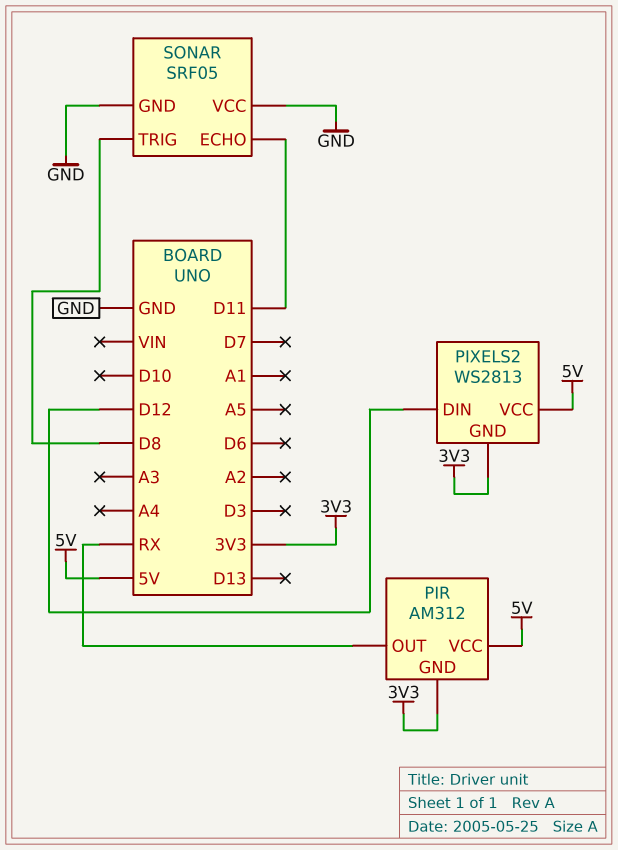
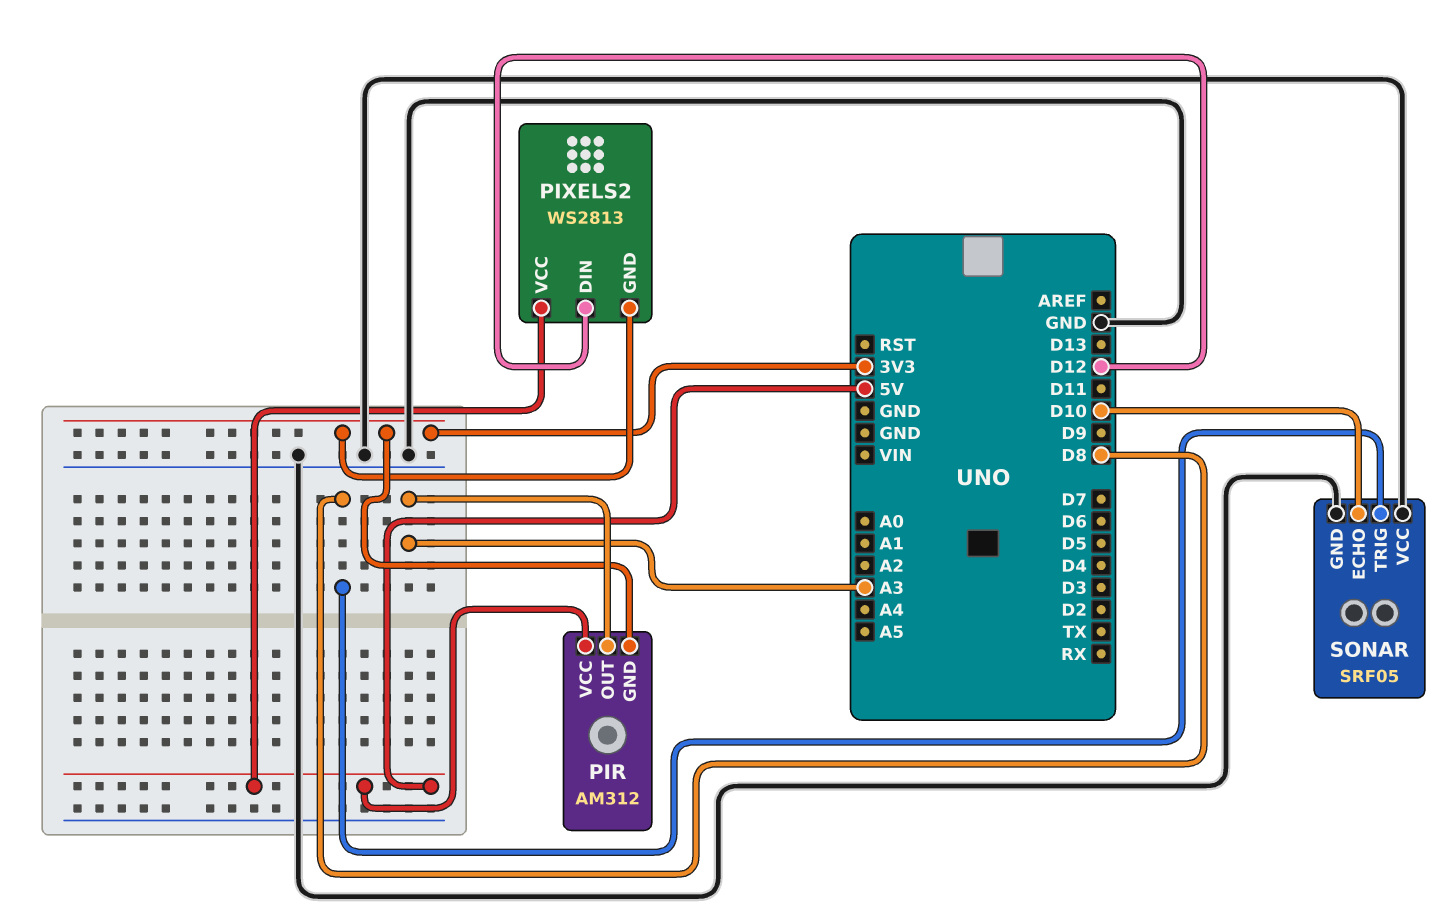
PIR pin OUT: RX -> A3
SONAR pin ECHO: D11 -> D10

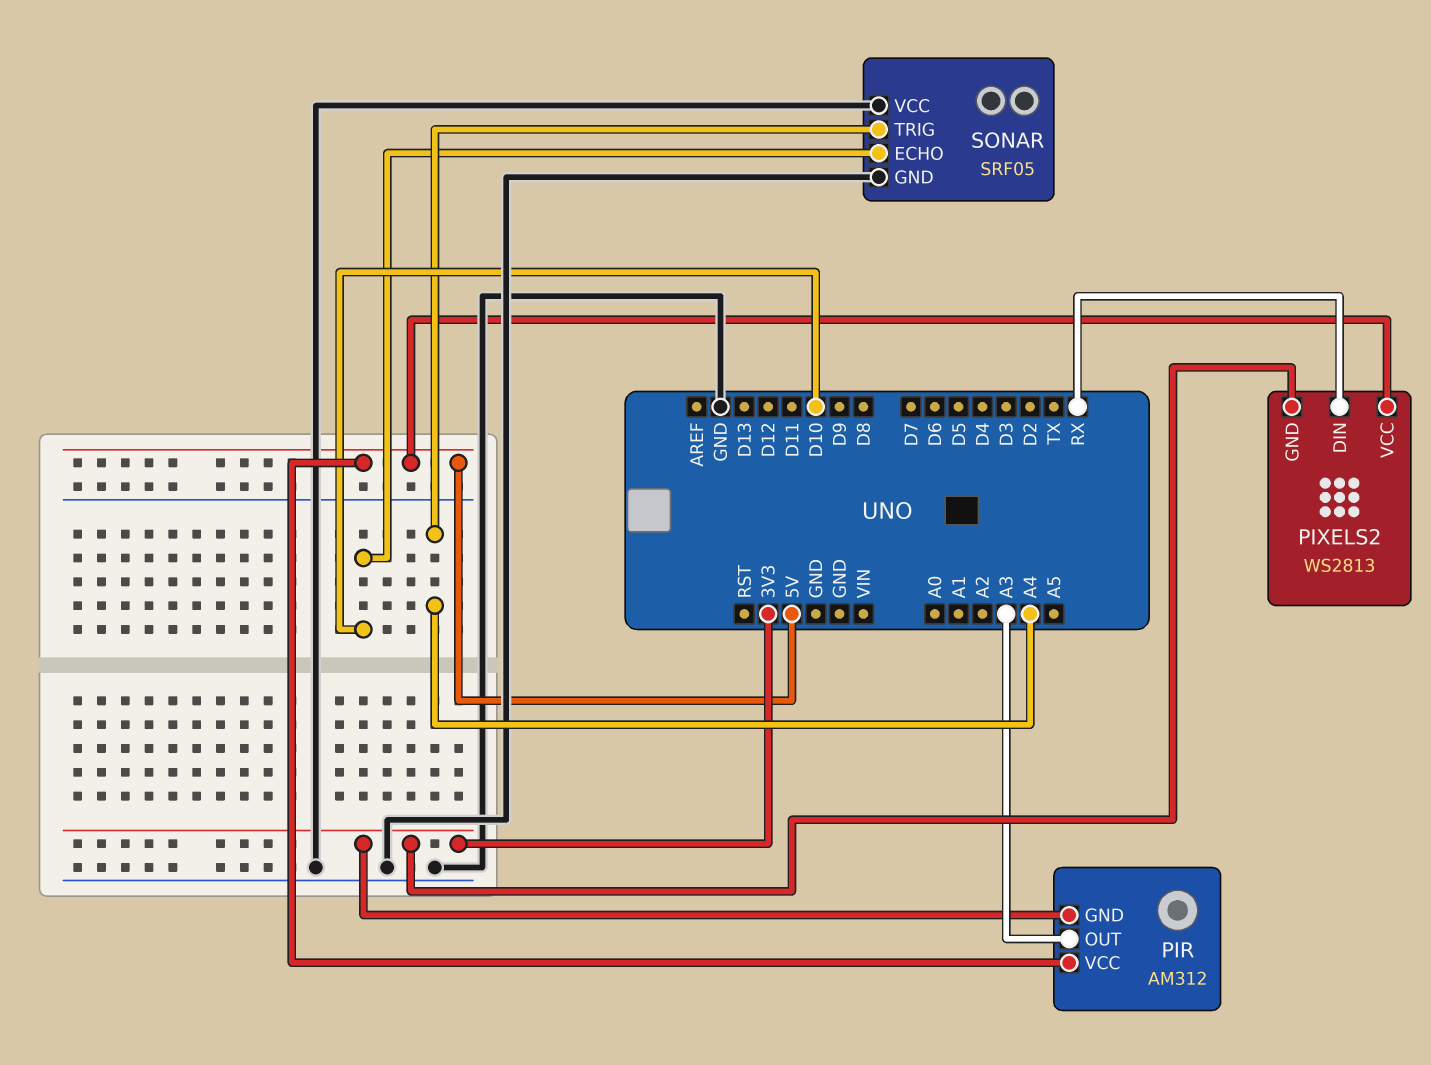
PIXELS2 pin DIN: D12 -> RX
SONAR pin TRIG: D8 -> A4

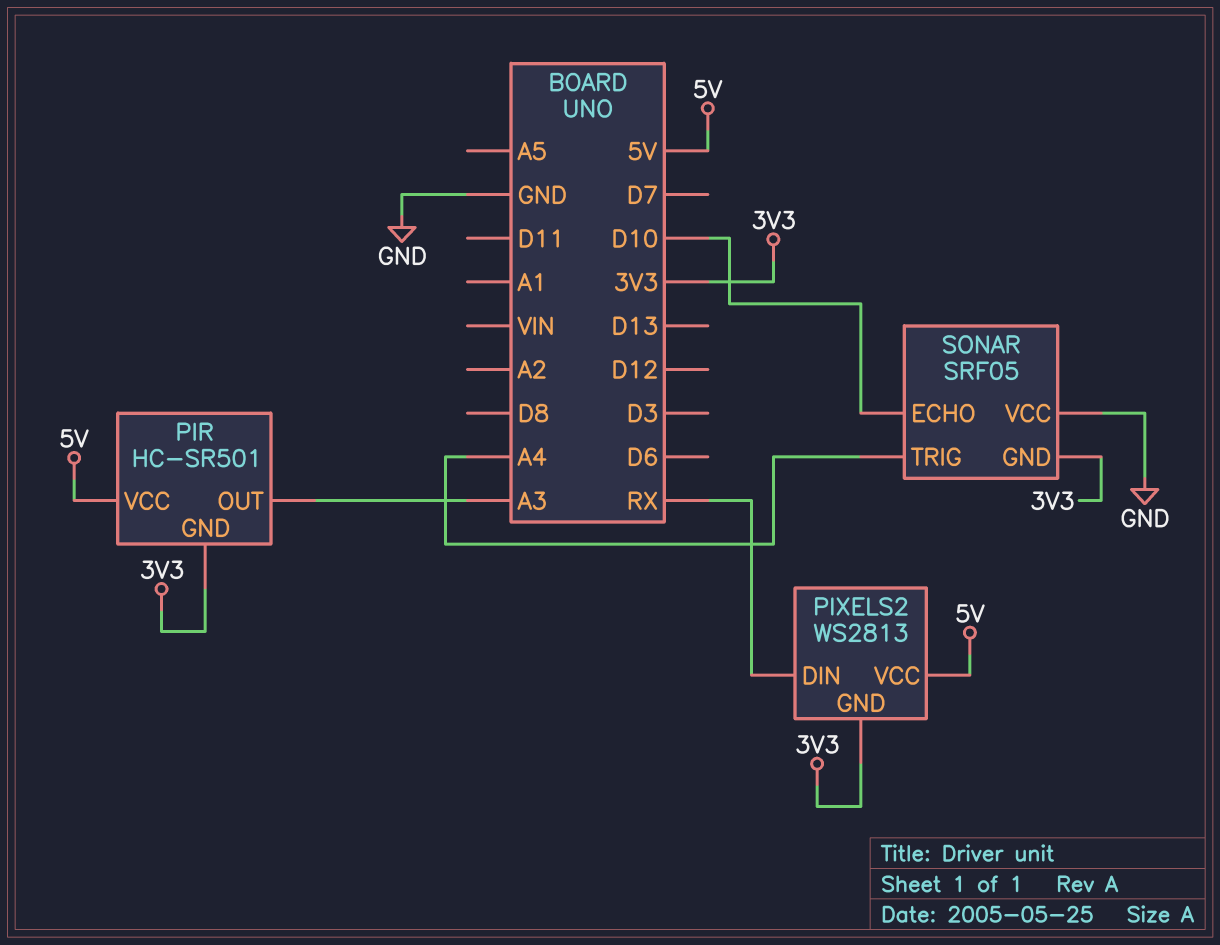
PIR: AM312 -> HC-SR501
SONAR pin GND: GND -> 3V3

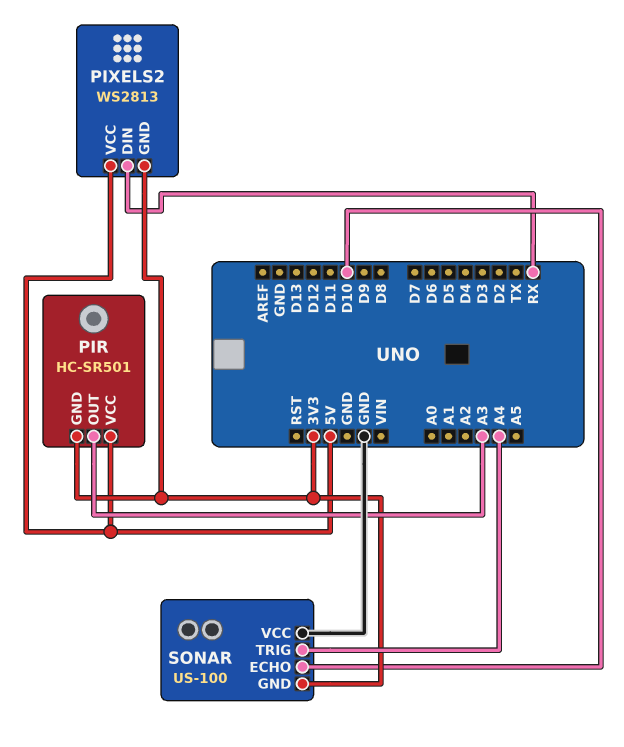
SONAR: SRF05 -> US-100

